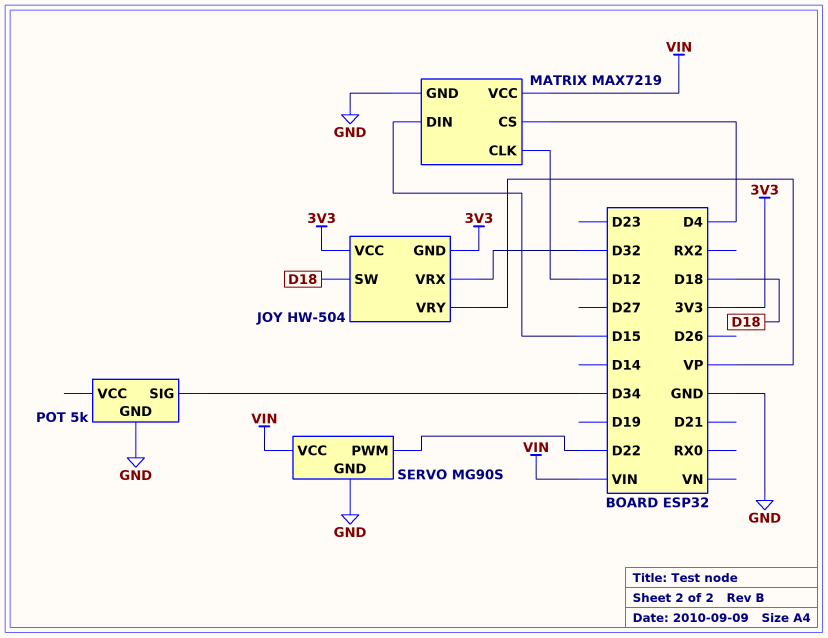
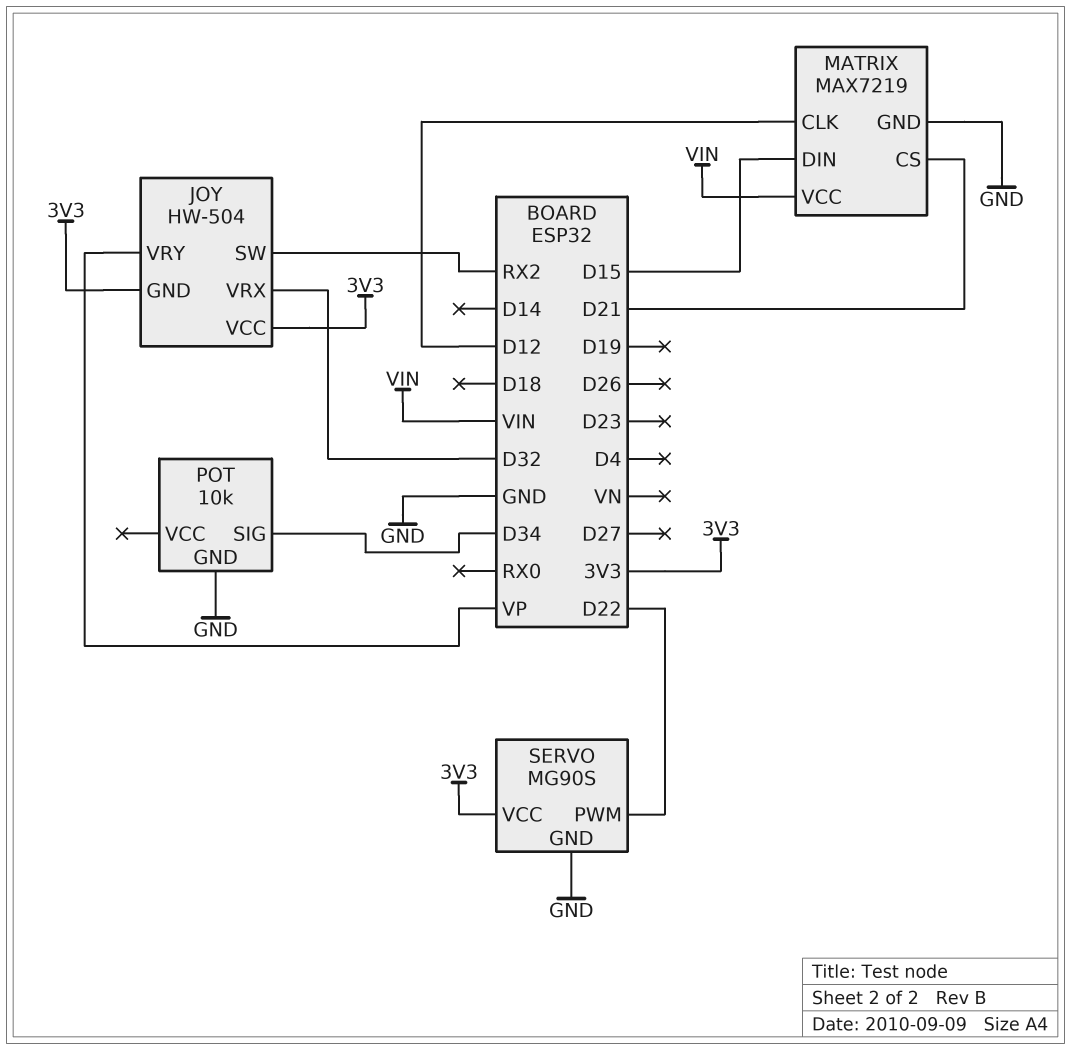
JOY pin SW: D18 -> RX2
MATRIX pin CS: D4 -> D21
POT: 5k -> 10k
SERVO pin VCC: VIN -> 3V3

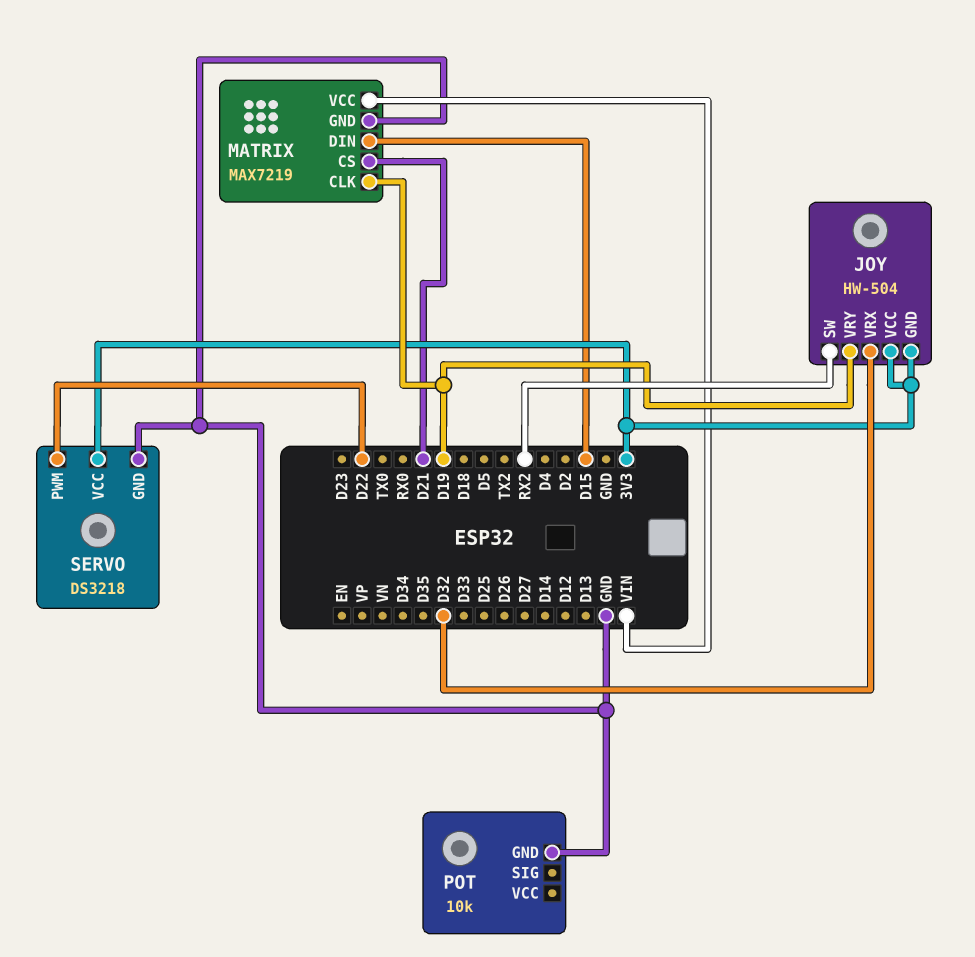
JOY pin VRY: VP -> D19
MATRIX pin CLK: D12 -> D19
POT pin SIG: D34 -> none
SERVO: MG90S -> DS3218

